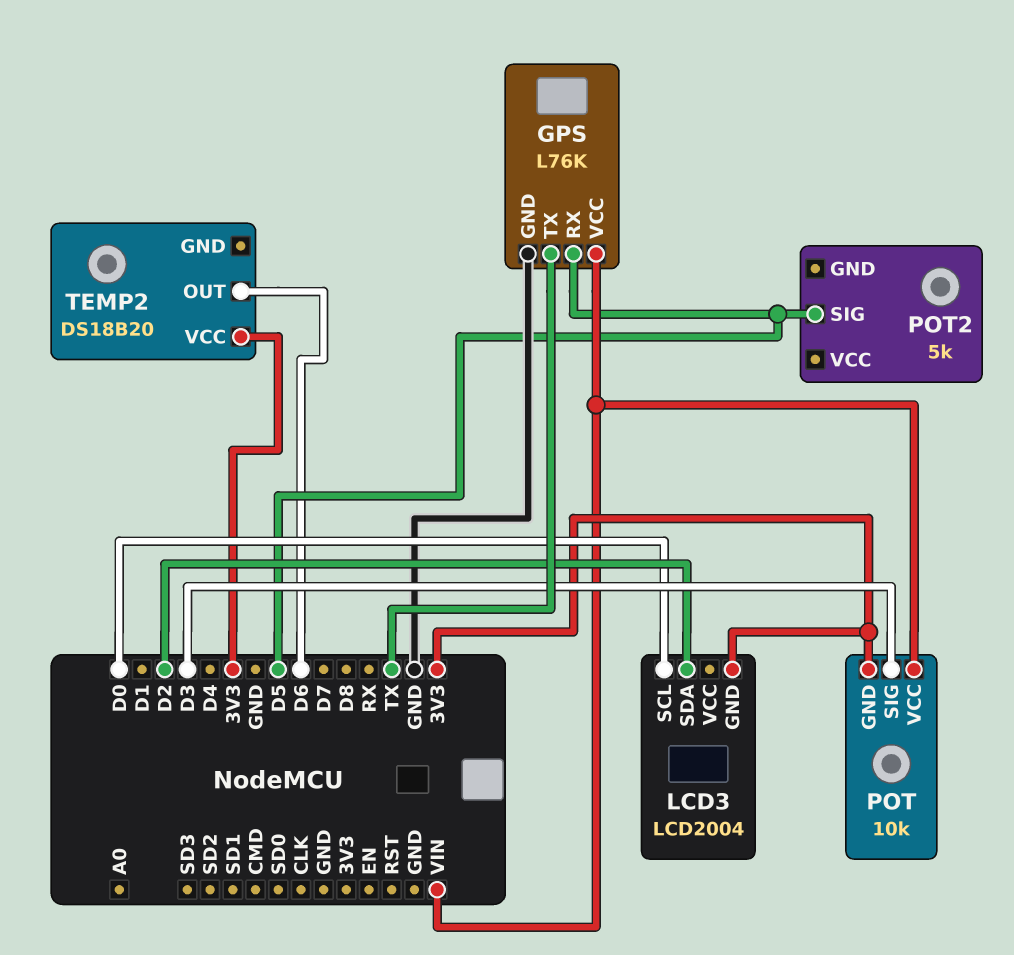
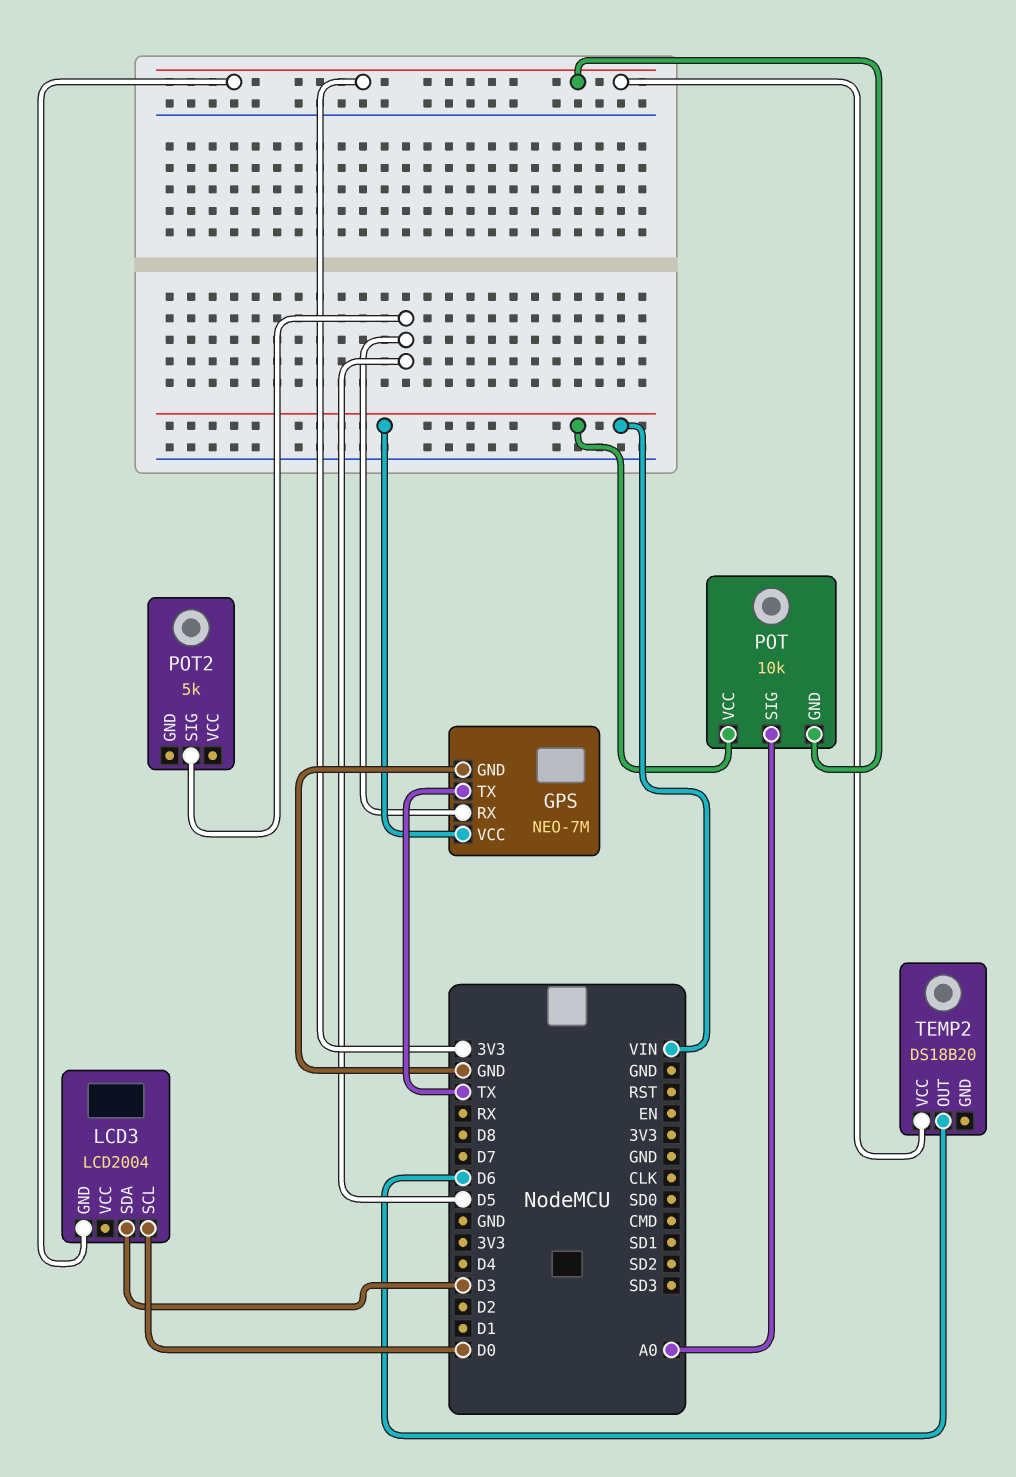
GPS: L76K -> NEO-7M
LCD3 pin SDA: D2 -> D3
POT pin SIG: D3 -> A0

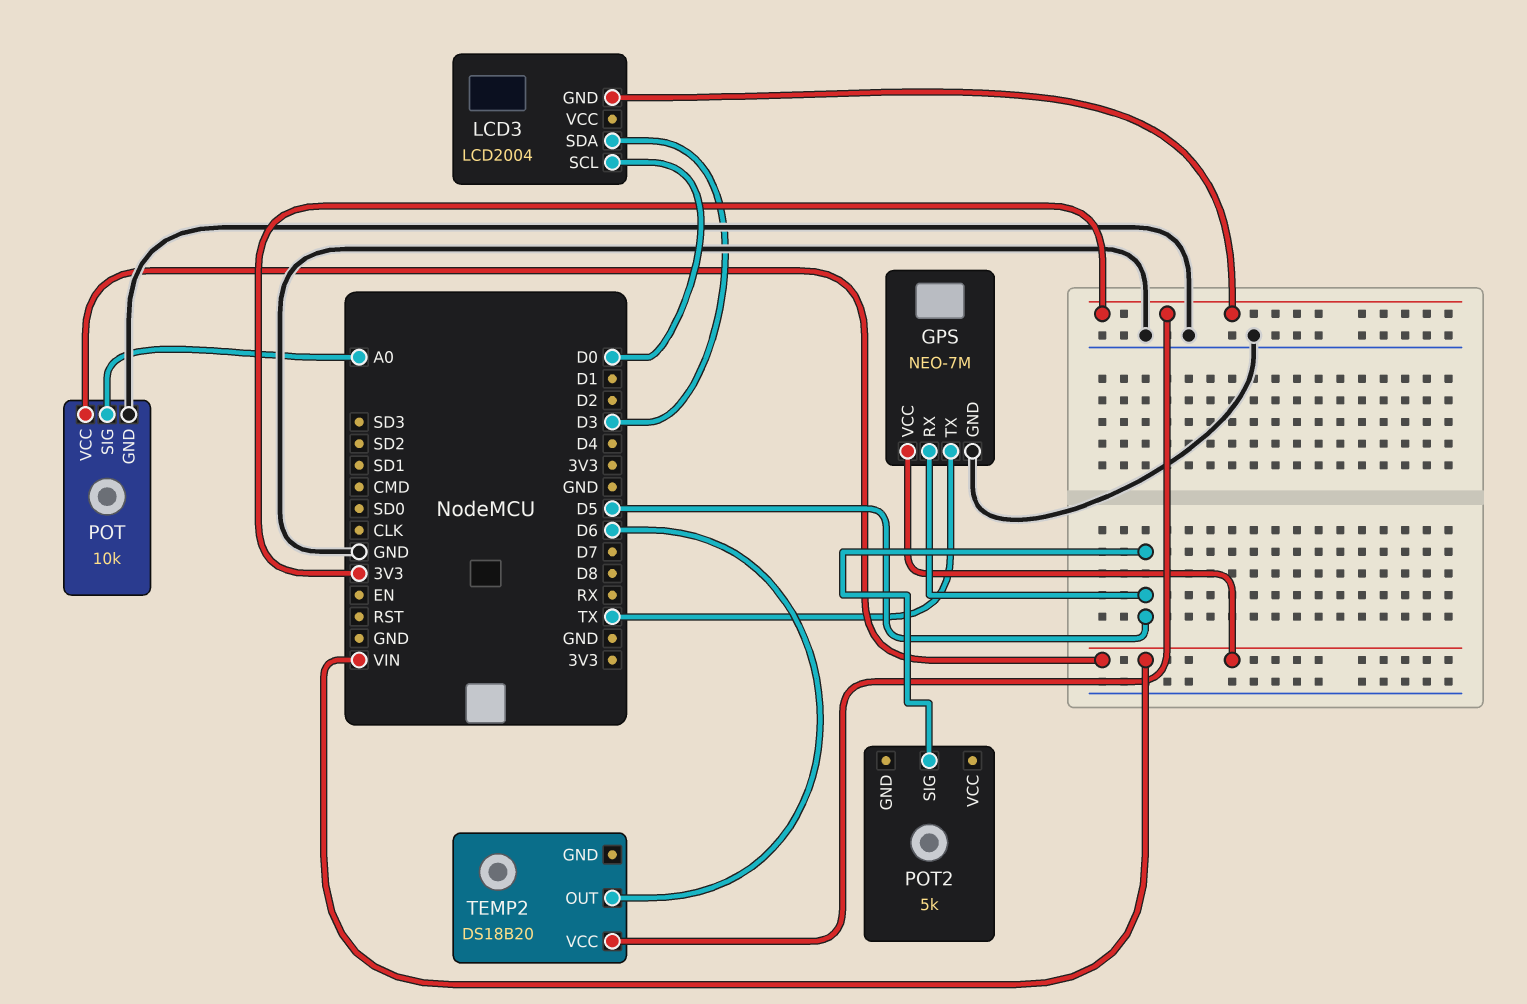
POT pin GND: 3V3 -> GND

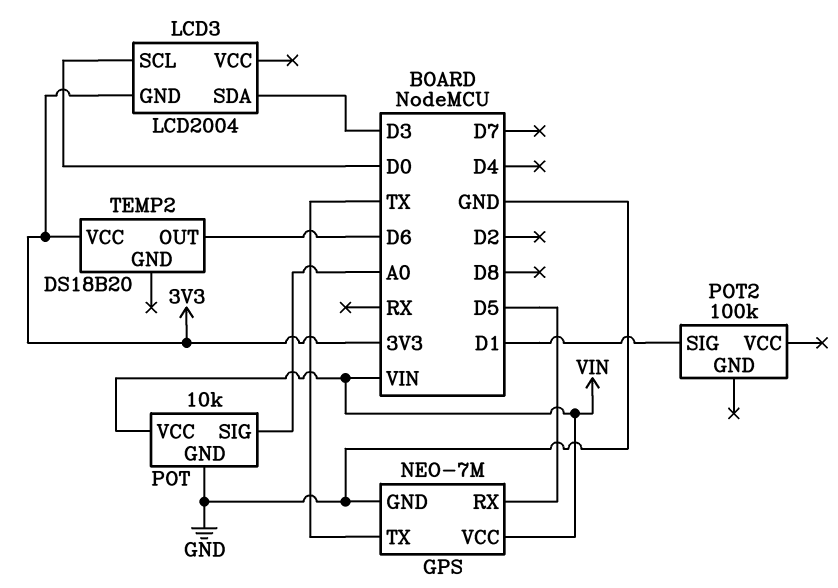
POT2: 5k -> 100k
POT2 pin SIG: D5 -> D1

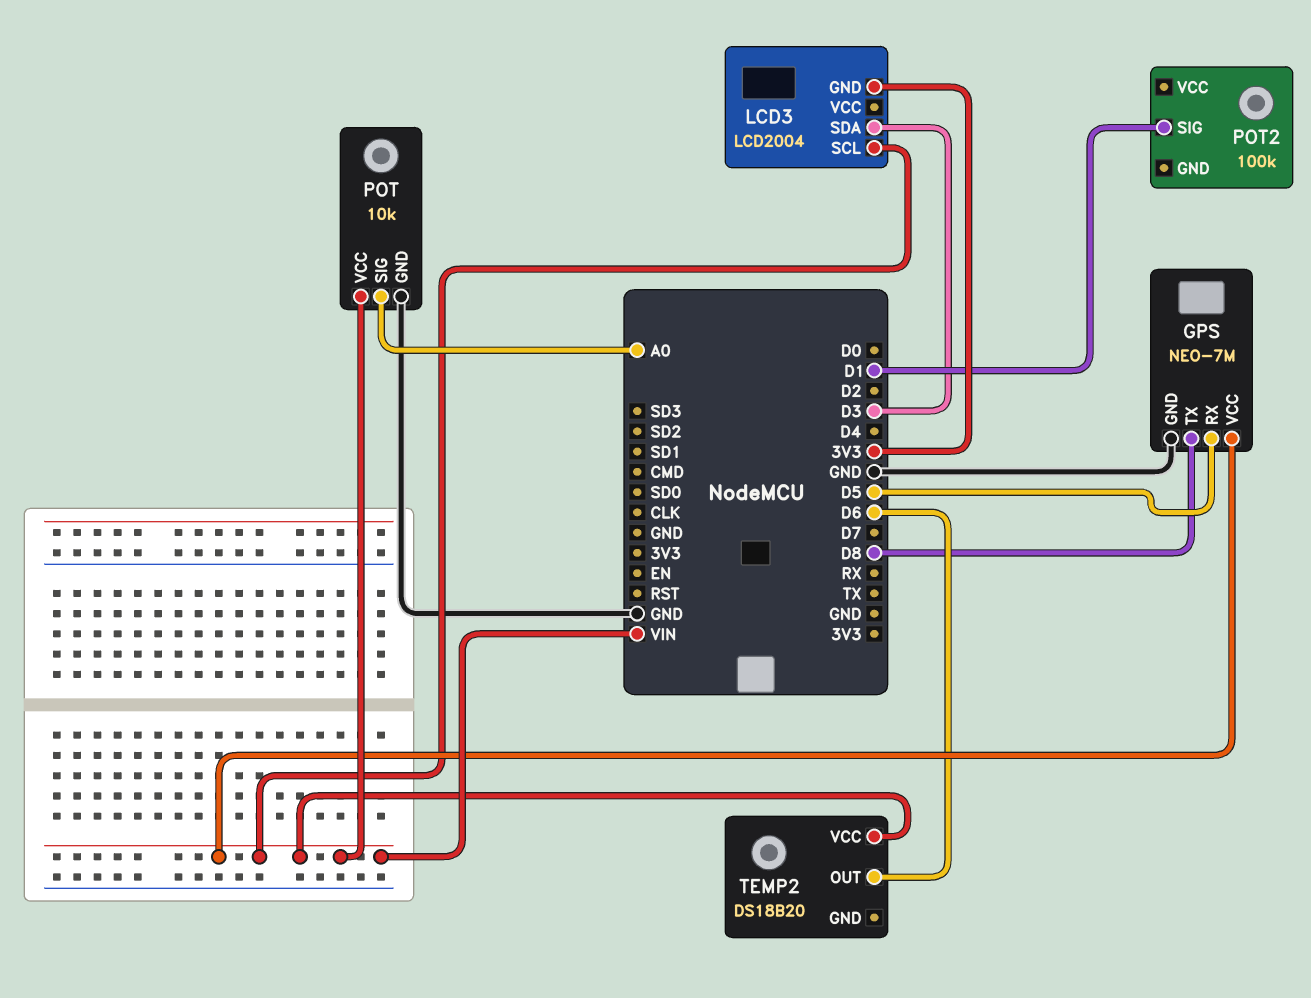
GPS pin TX: TX -> D8
LCD3 pin SCL: D0 -> VIN
TEMP2 pin VCC: 3V3 -> VIN

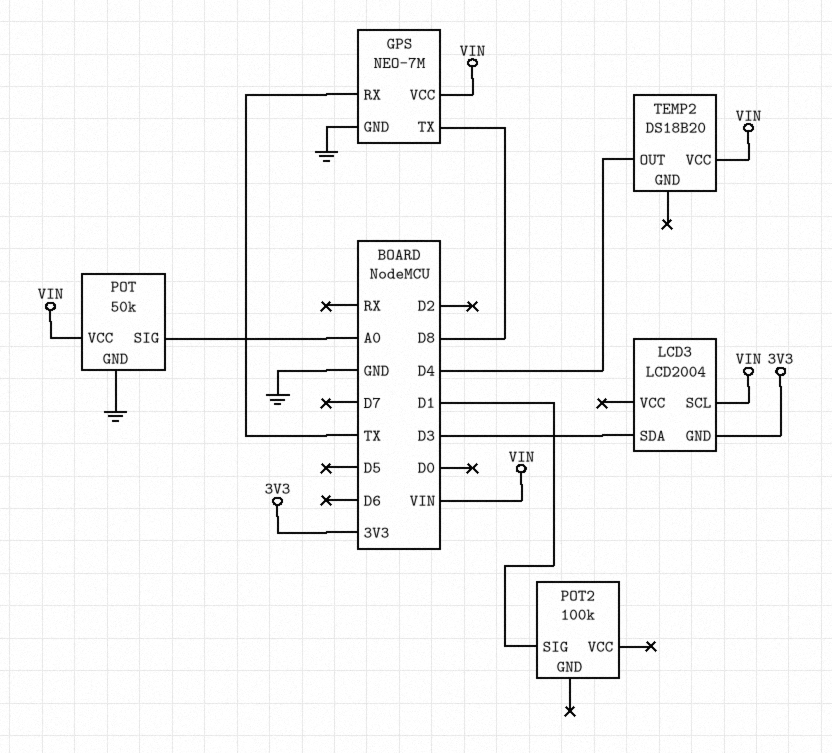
GPS pin RX: D5 -> TX
POT: 10k -> 50k
TEMP2 pin OUT: D6 -> D4

